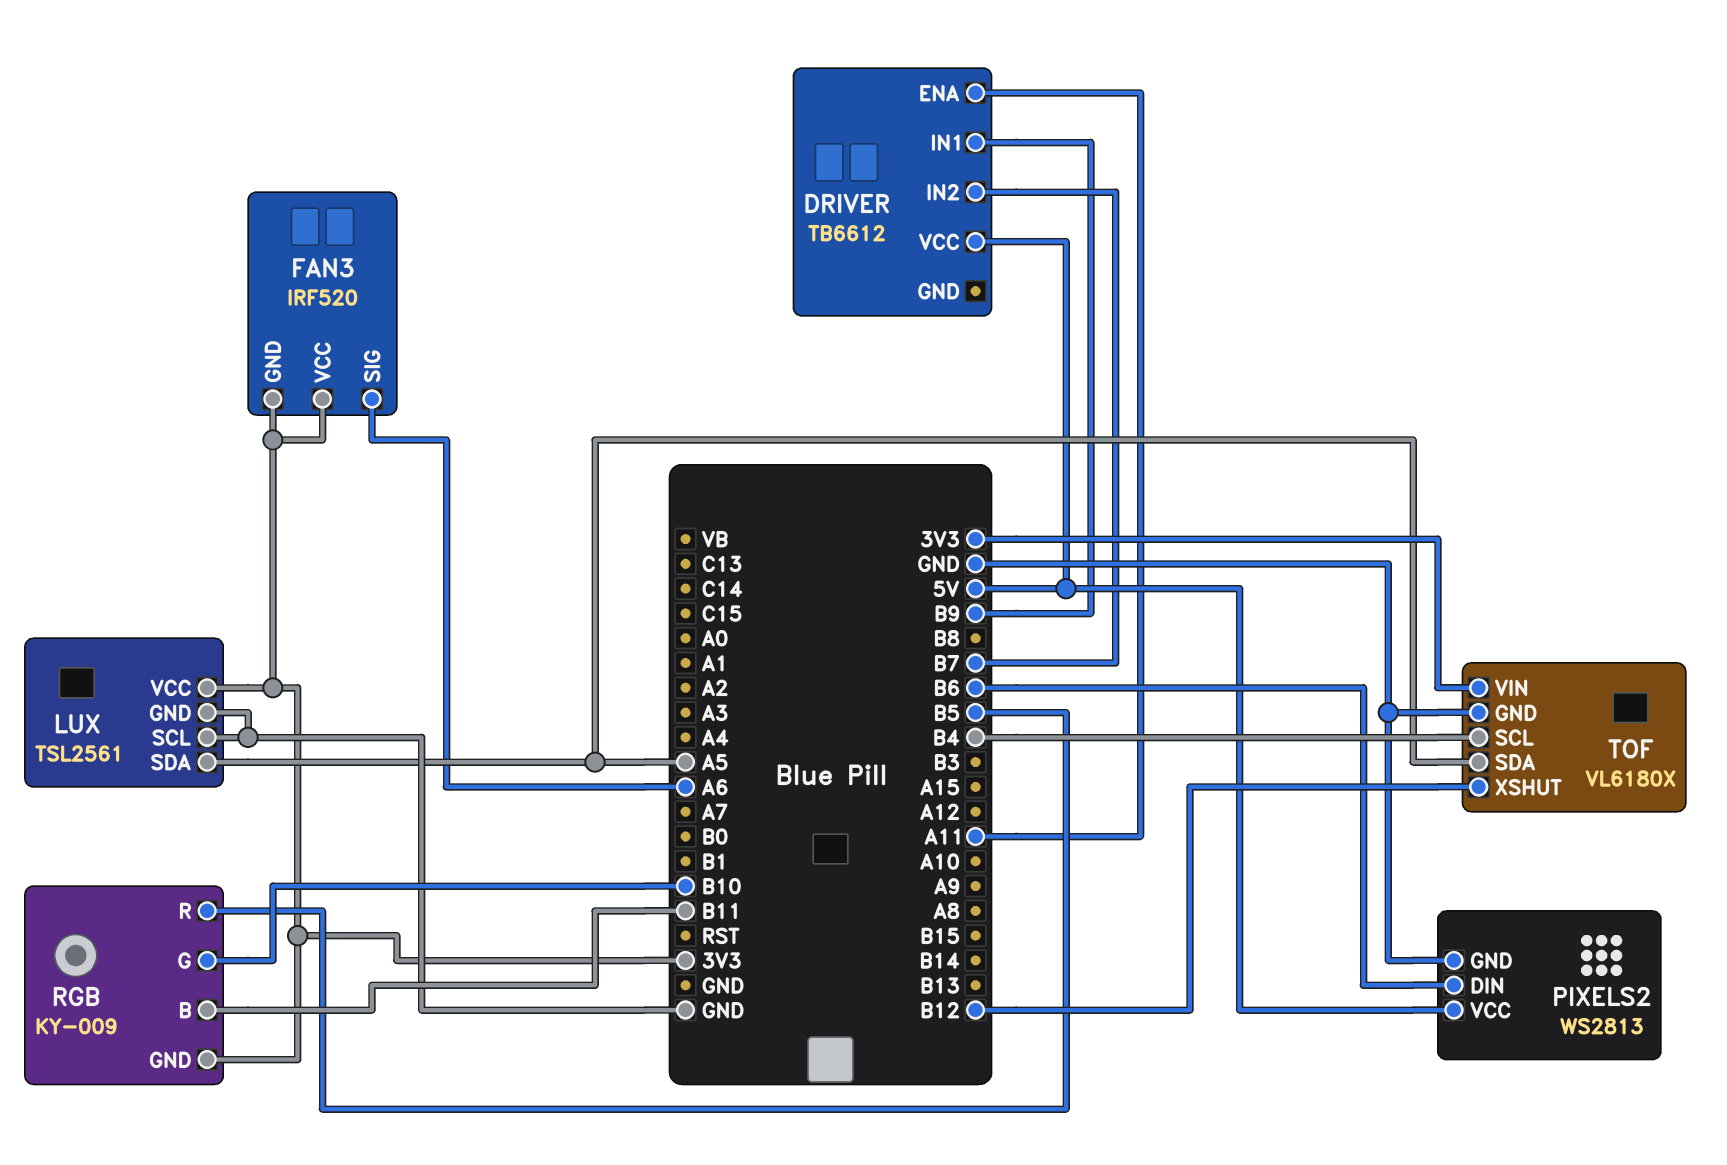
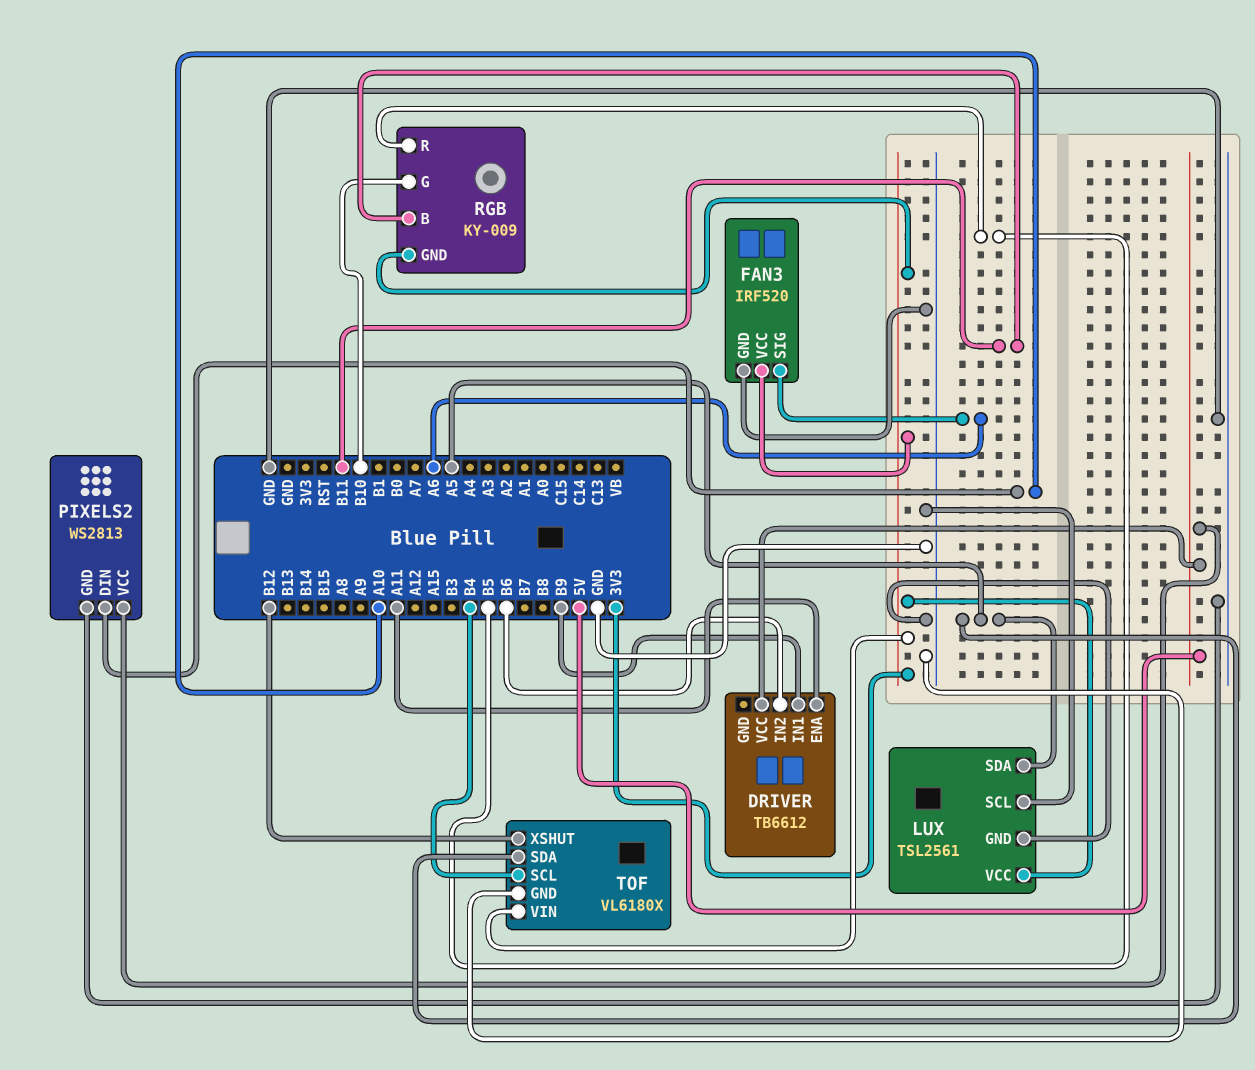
DRIVER pin IN2: B7 -> B6
FAN3 pin GND: 3V3 -> GND
PIXELS2 pin DIN: B6 -> A10

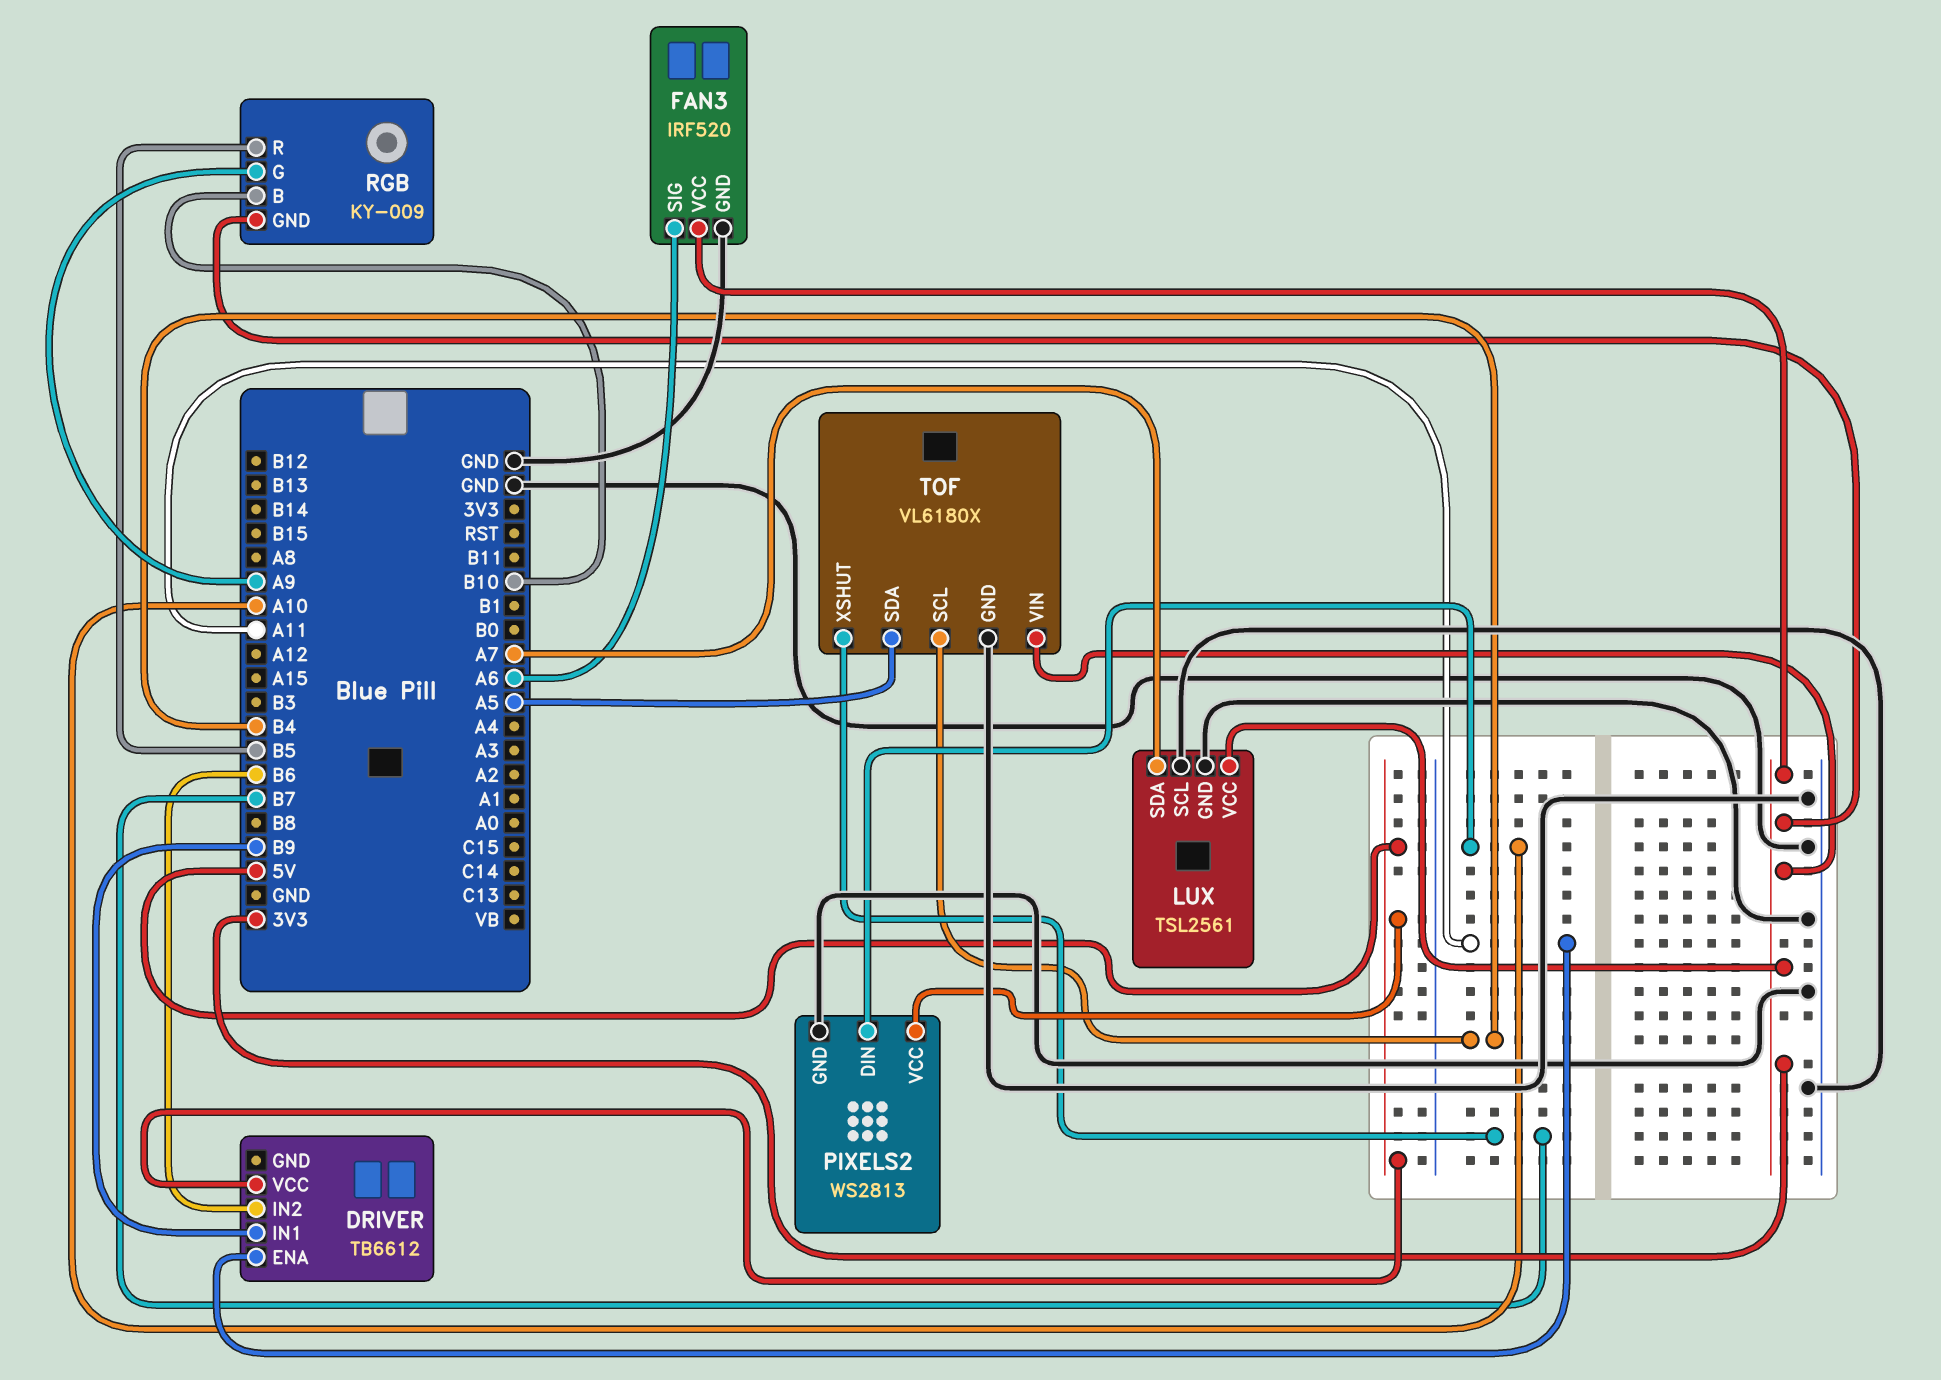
LUX pin SDA: A5 -> A7
RGB pin B: B11 -> B10
RGB pin G: B10 -> A9
TOF pin XSHUT: B12 -> B7

